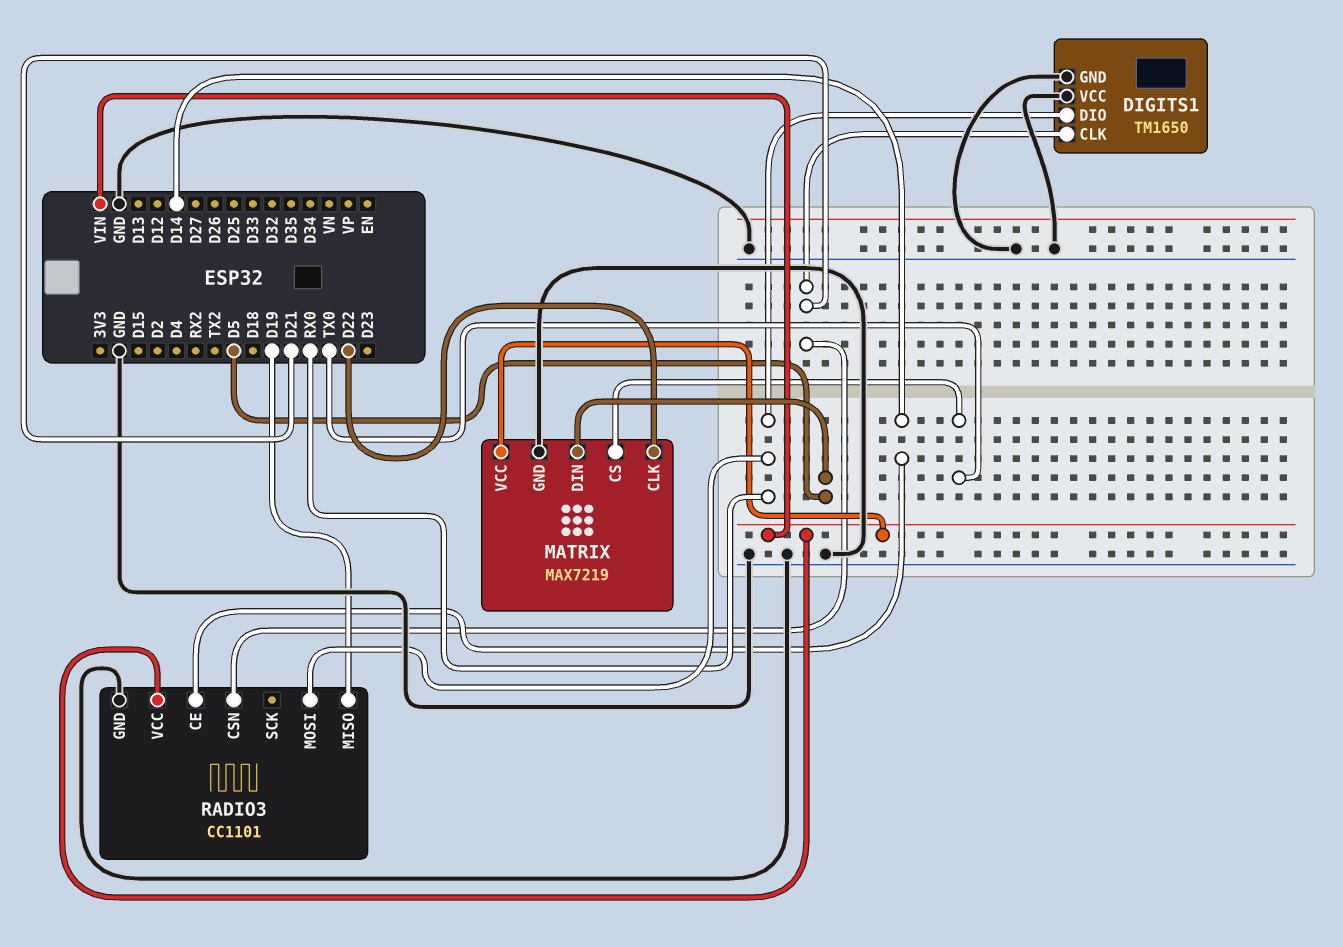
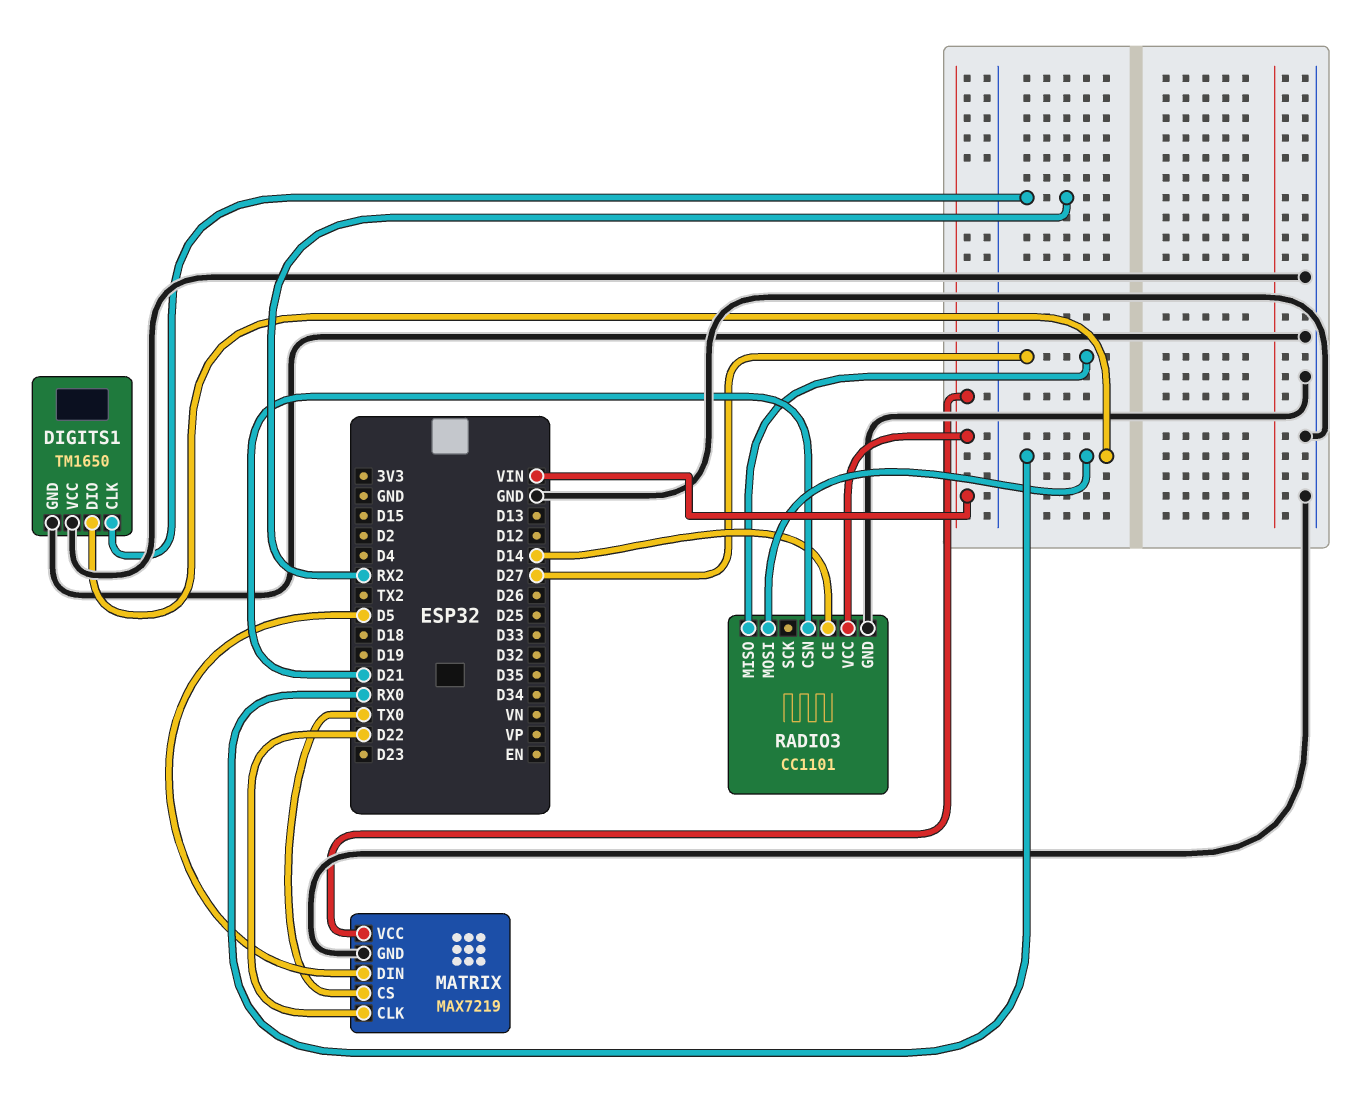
DIGITS1 pin CLK: D21 -> RX2
RADIO3 pin MISO: D19 -> D27

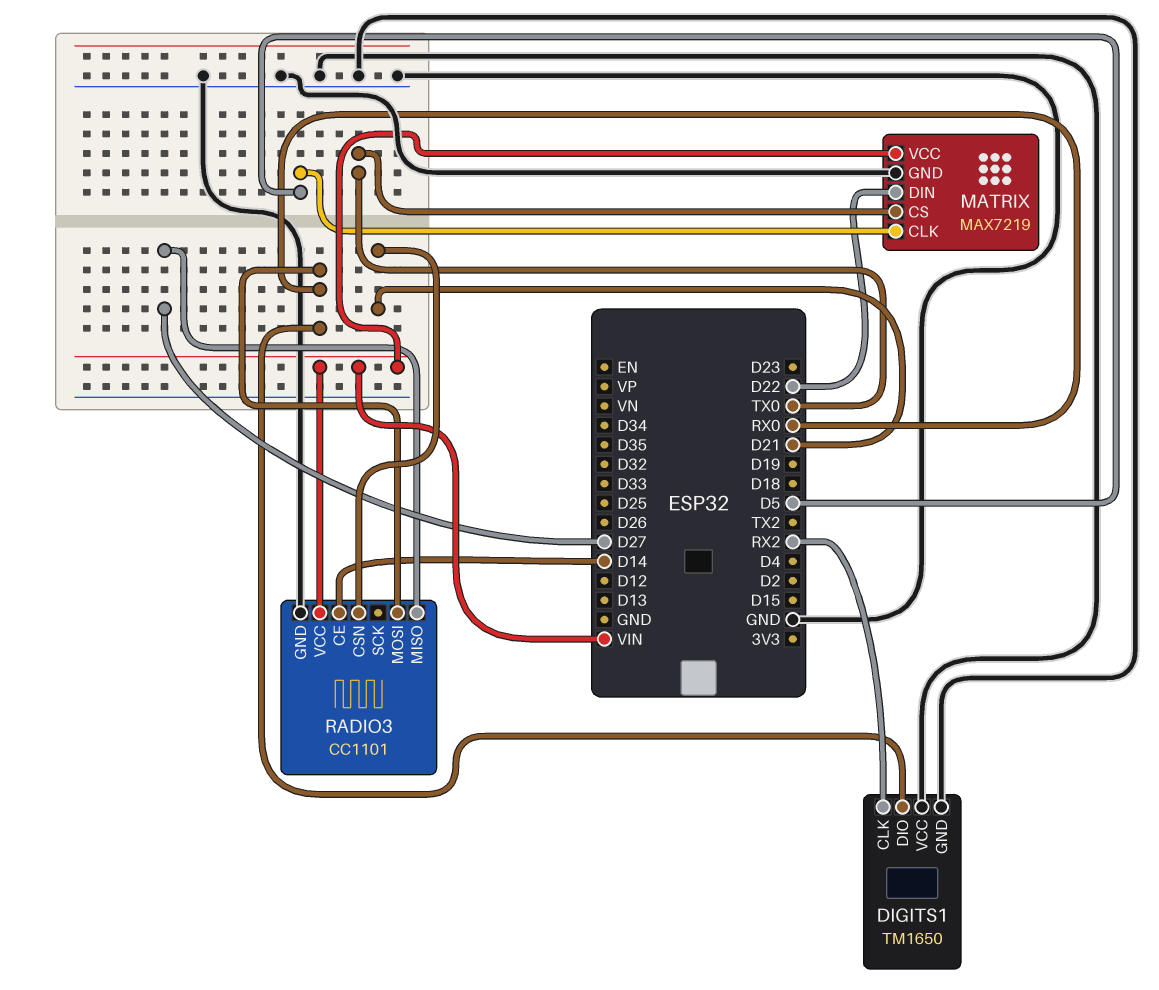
MATRIX pin CLK: D22 -> D5
MATRIX pin DIN: D5 -> D22

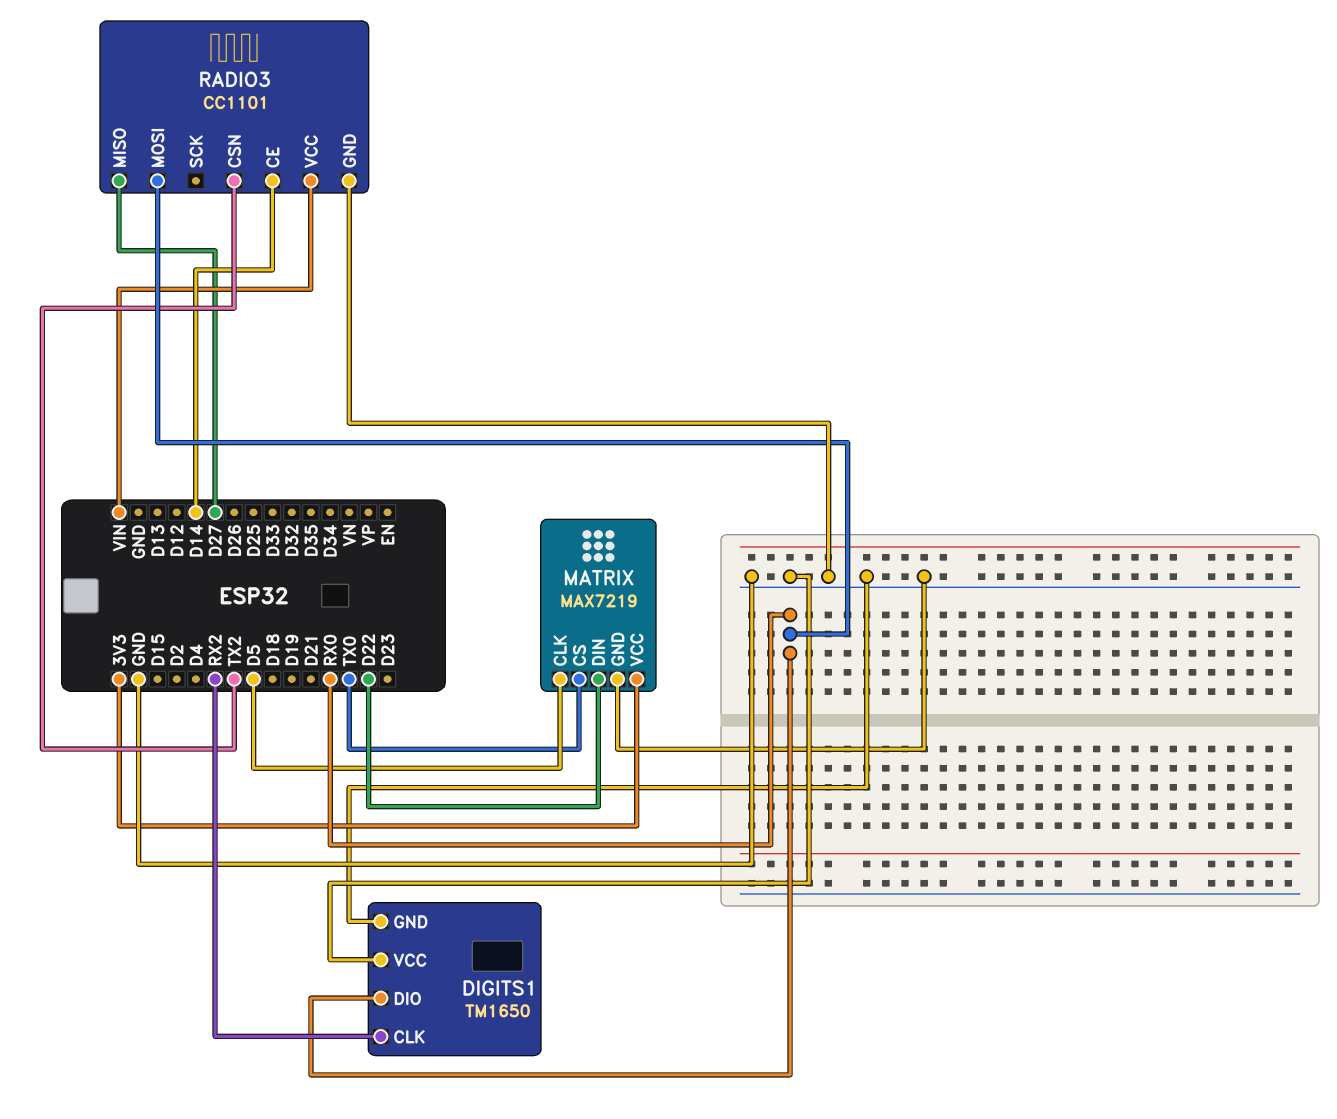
MATRIX pin VCC: VIN -> 3V3
RADIO3 pin CSN: D21 -> TX2

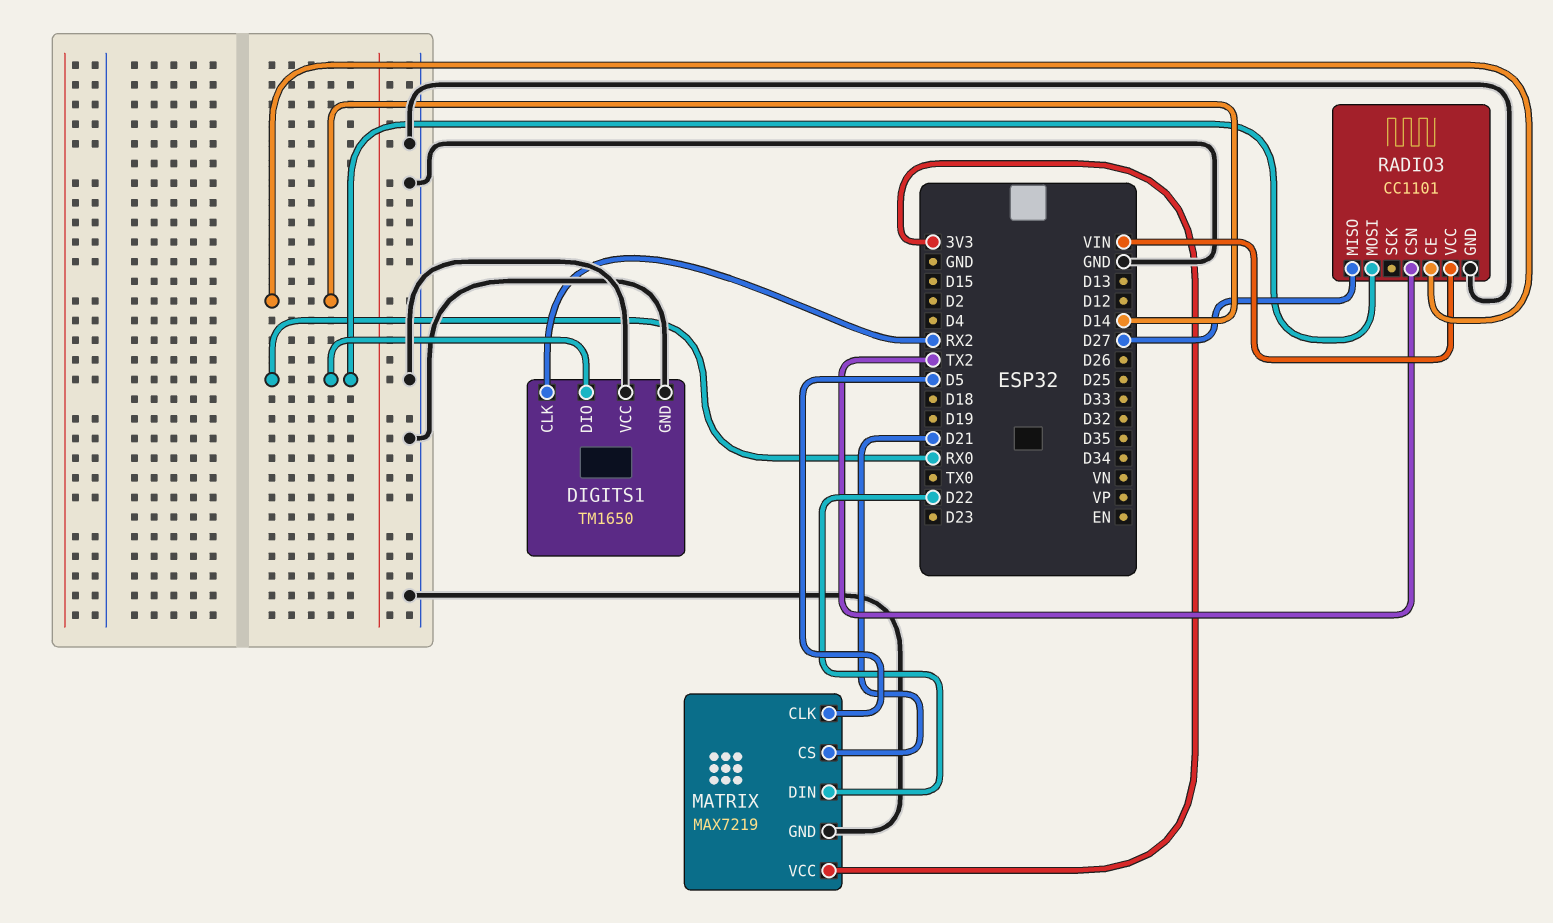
MATRIX pin CS: TX0 -> D21

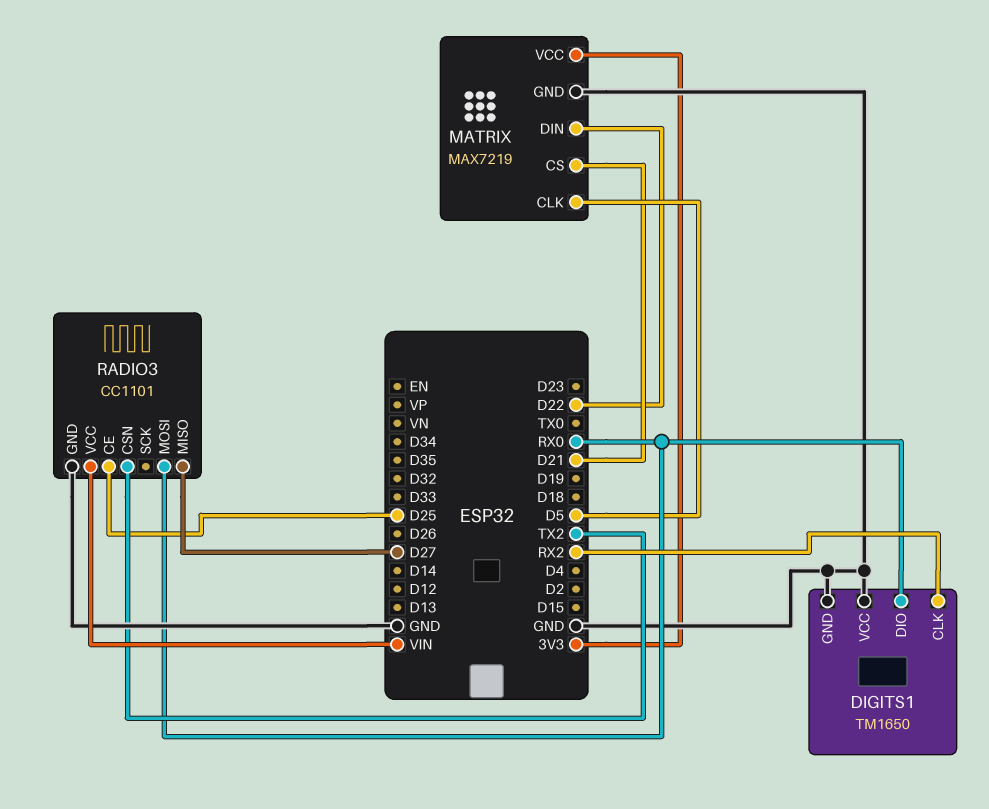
RADIO3 pin CE: D14 -> D25

